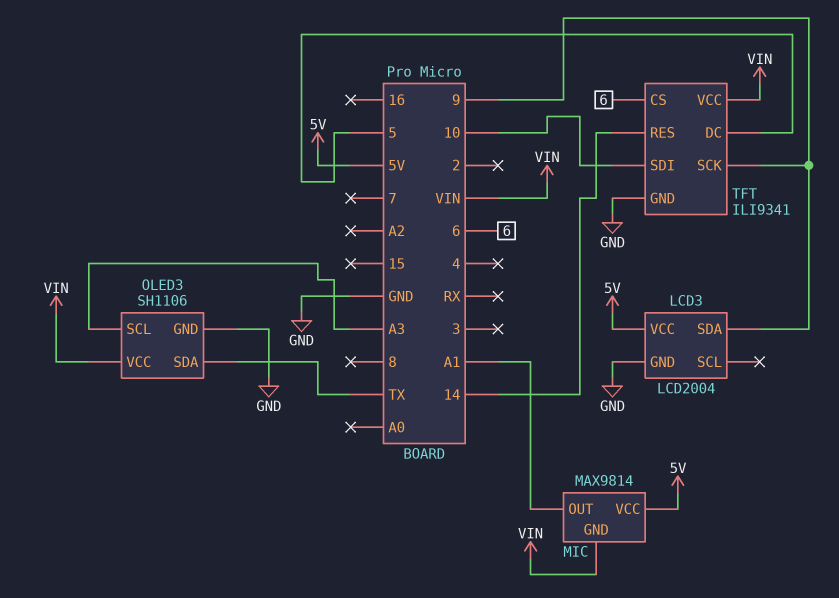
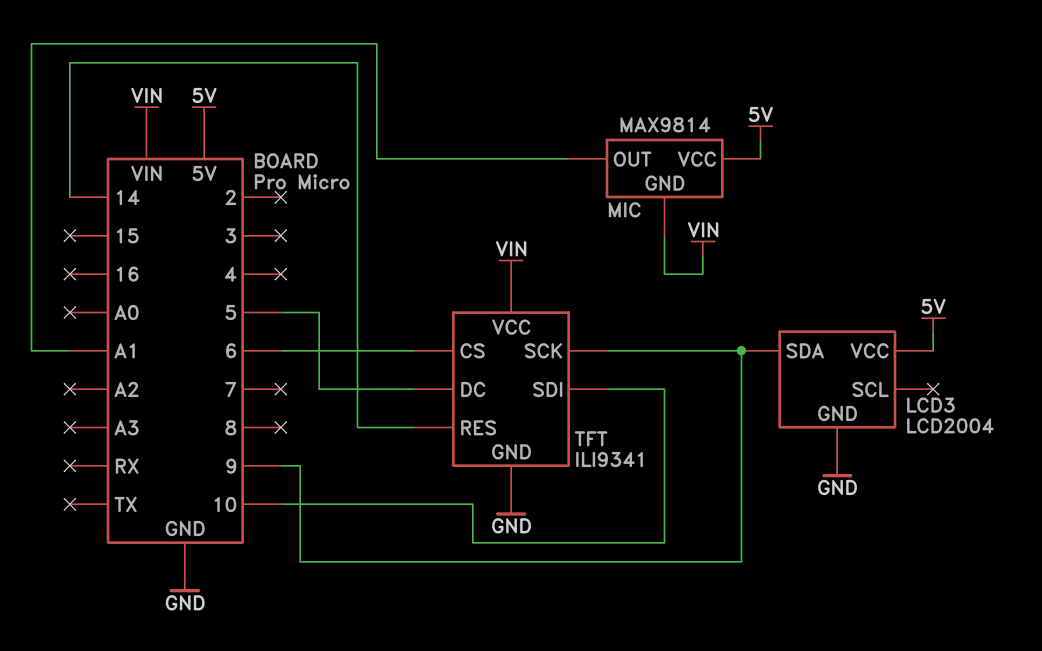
OLED3: SH1106 -> none
OLED3 pin GND: GND -> none
OLED3 pin SCL: A3 -> none
OLED3 pin SDA: TX -> none
OLED3 pin VCC: VIN -> none

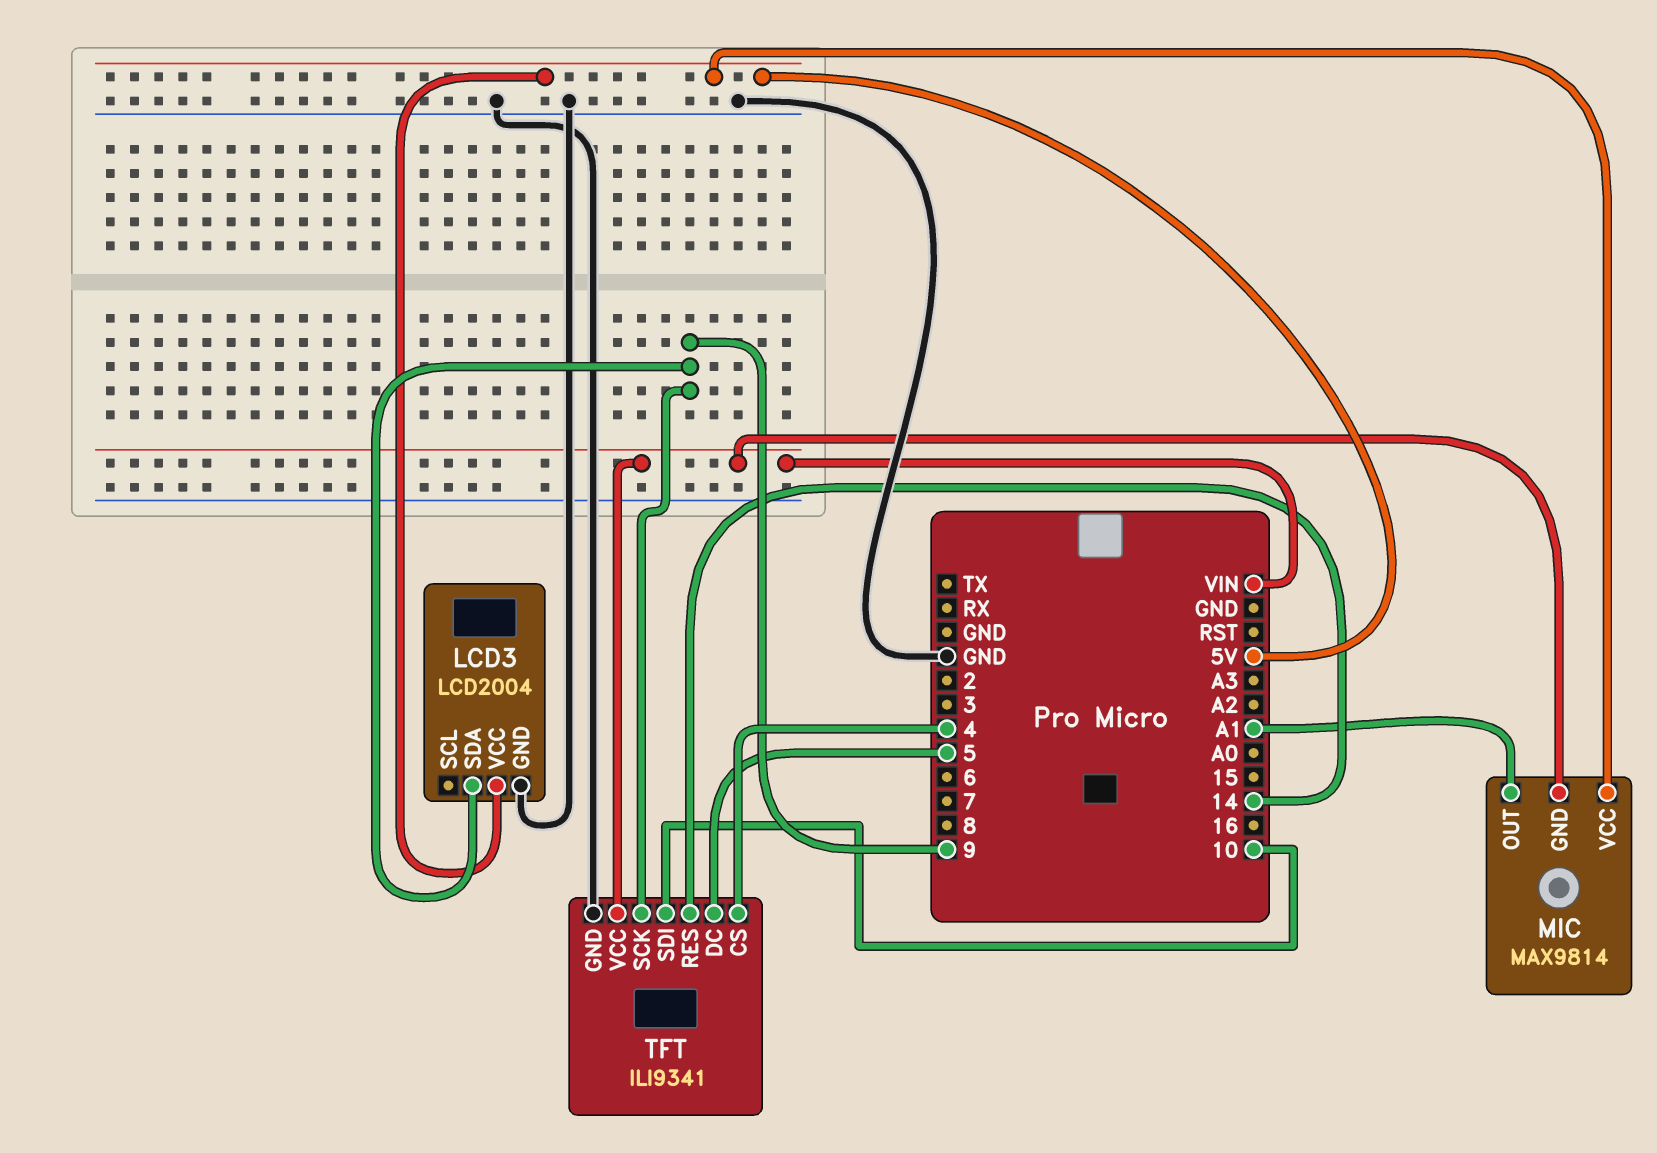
TFT pin CS: 6 -> 4

